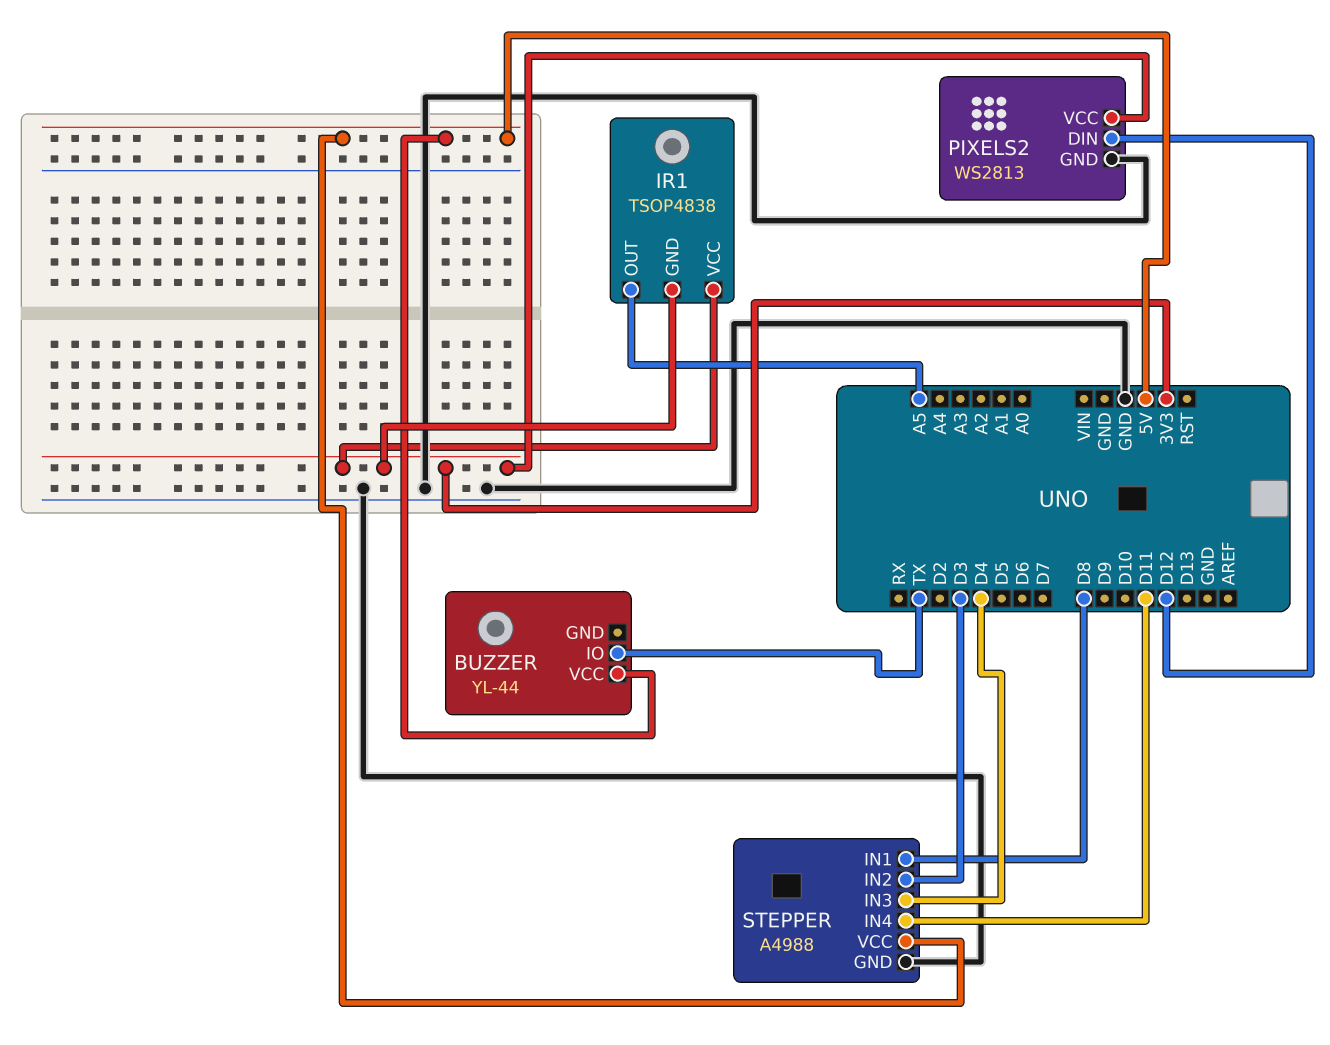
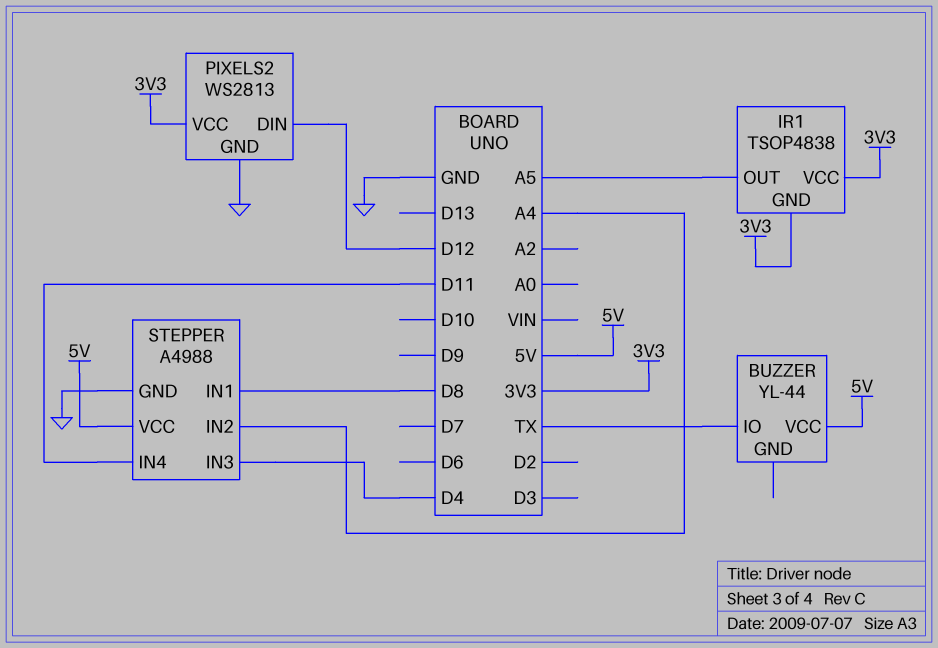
STEPPER pin IN2: D3 -> A4

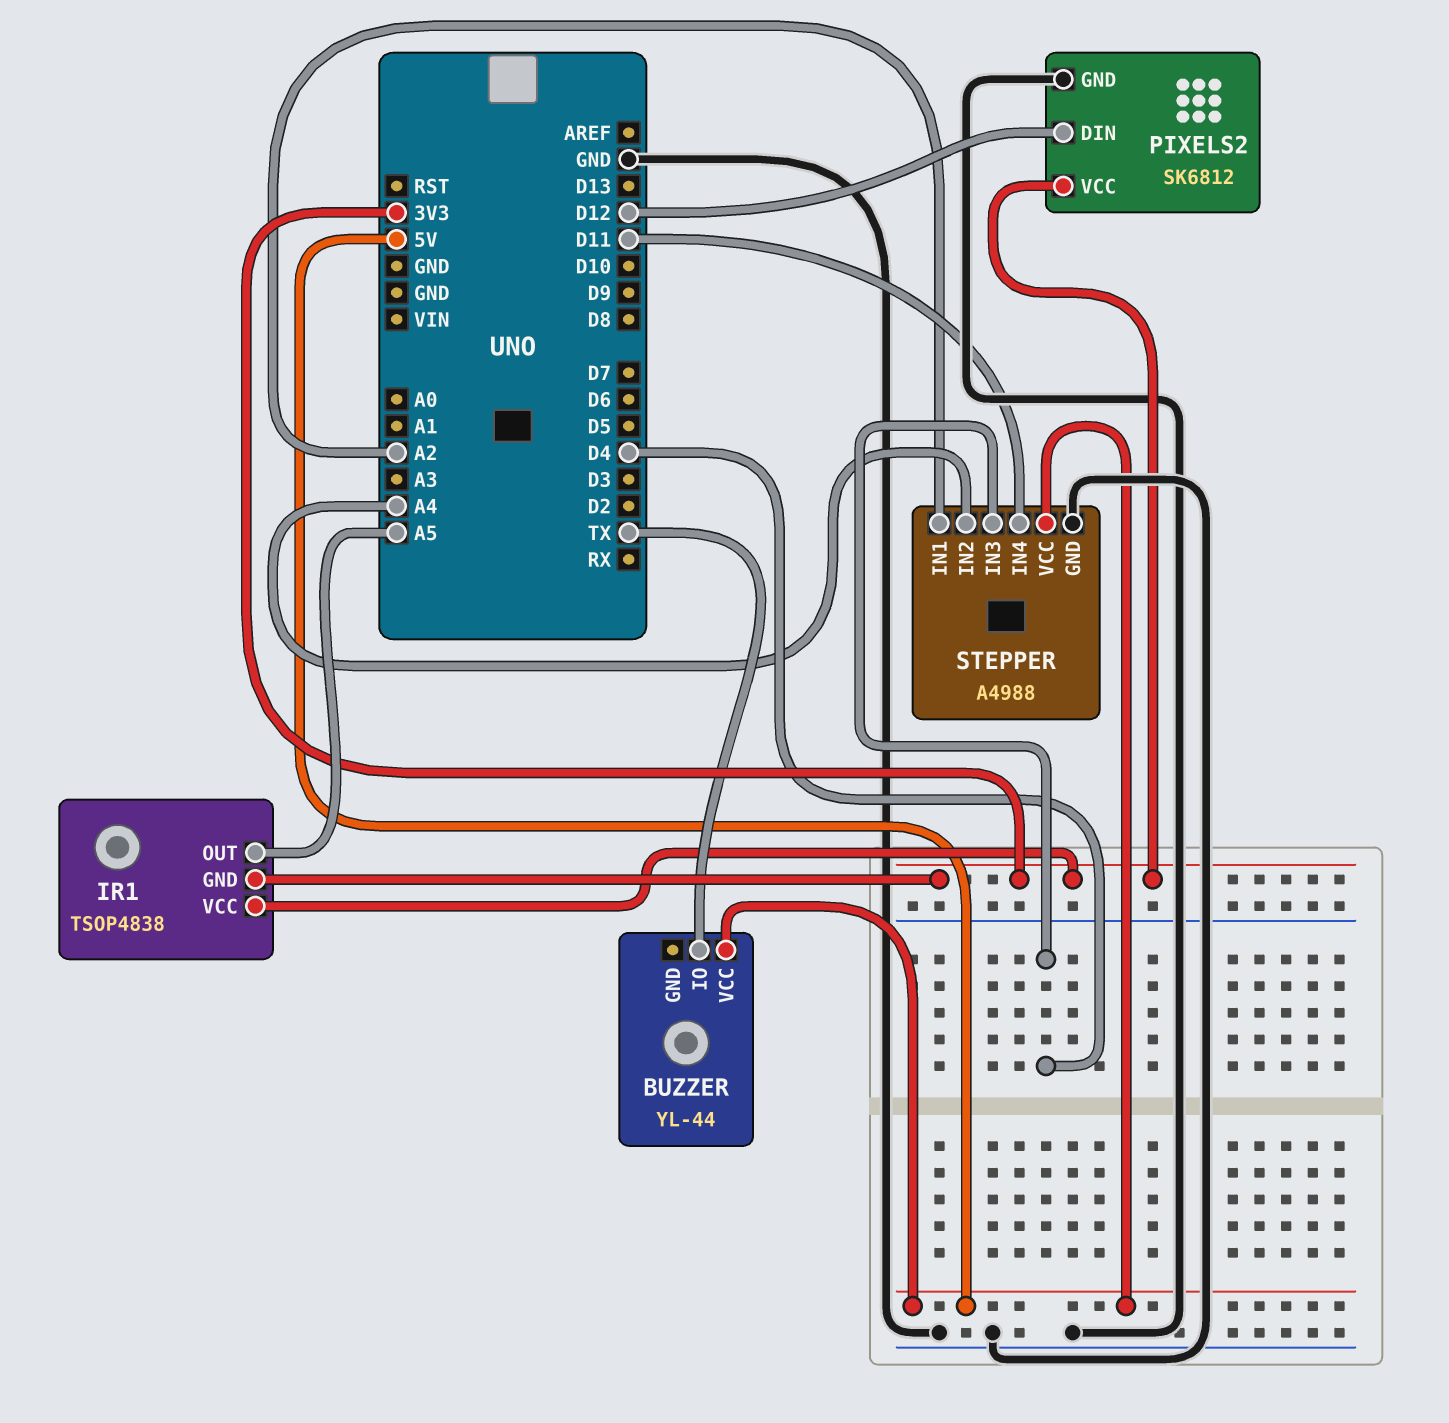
PIXELS2: WS2813 -> SK6812
STEPPER pin IN1: D8 -> A2

